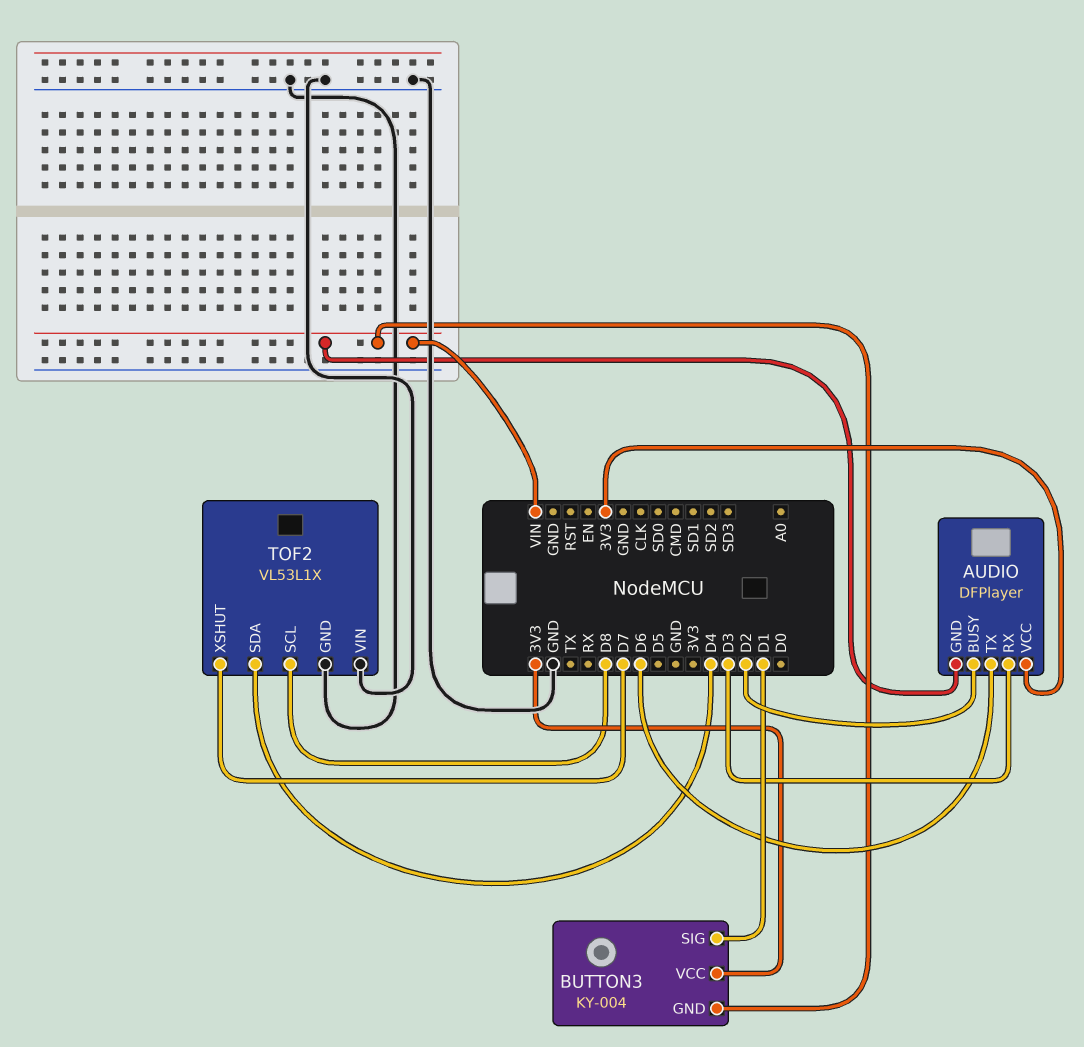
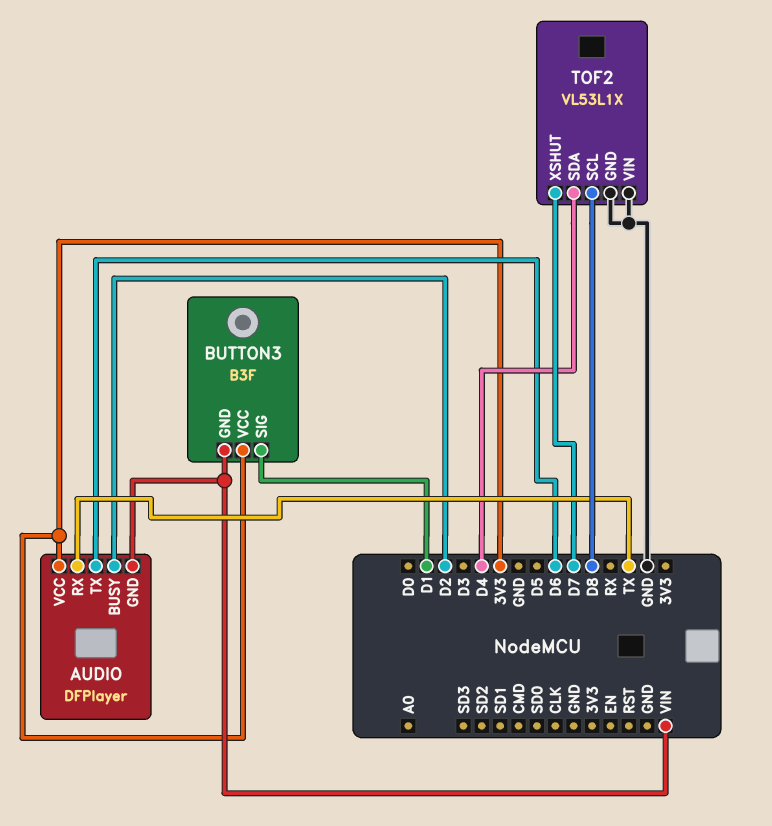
AUDIO pin RX: D3 -> TX
BUTTON3: KY-004 -> B3F

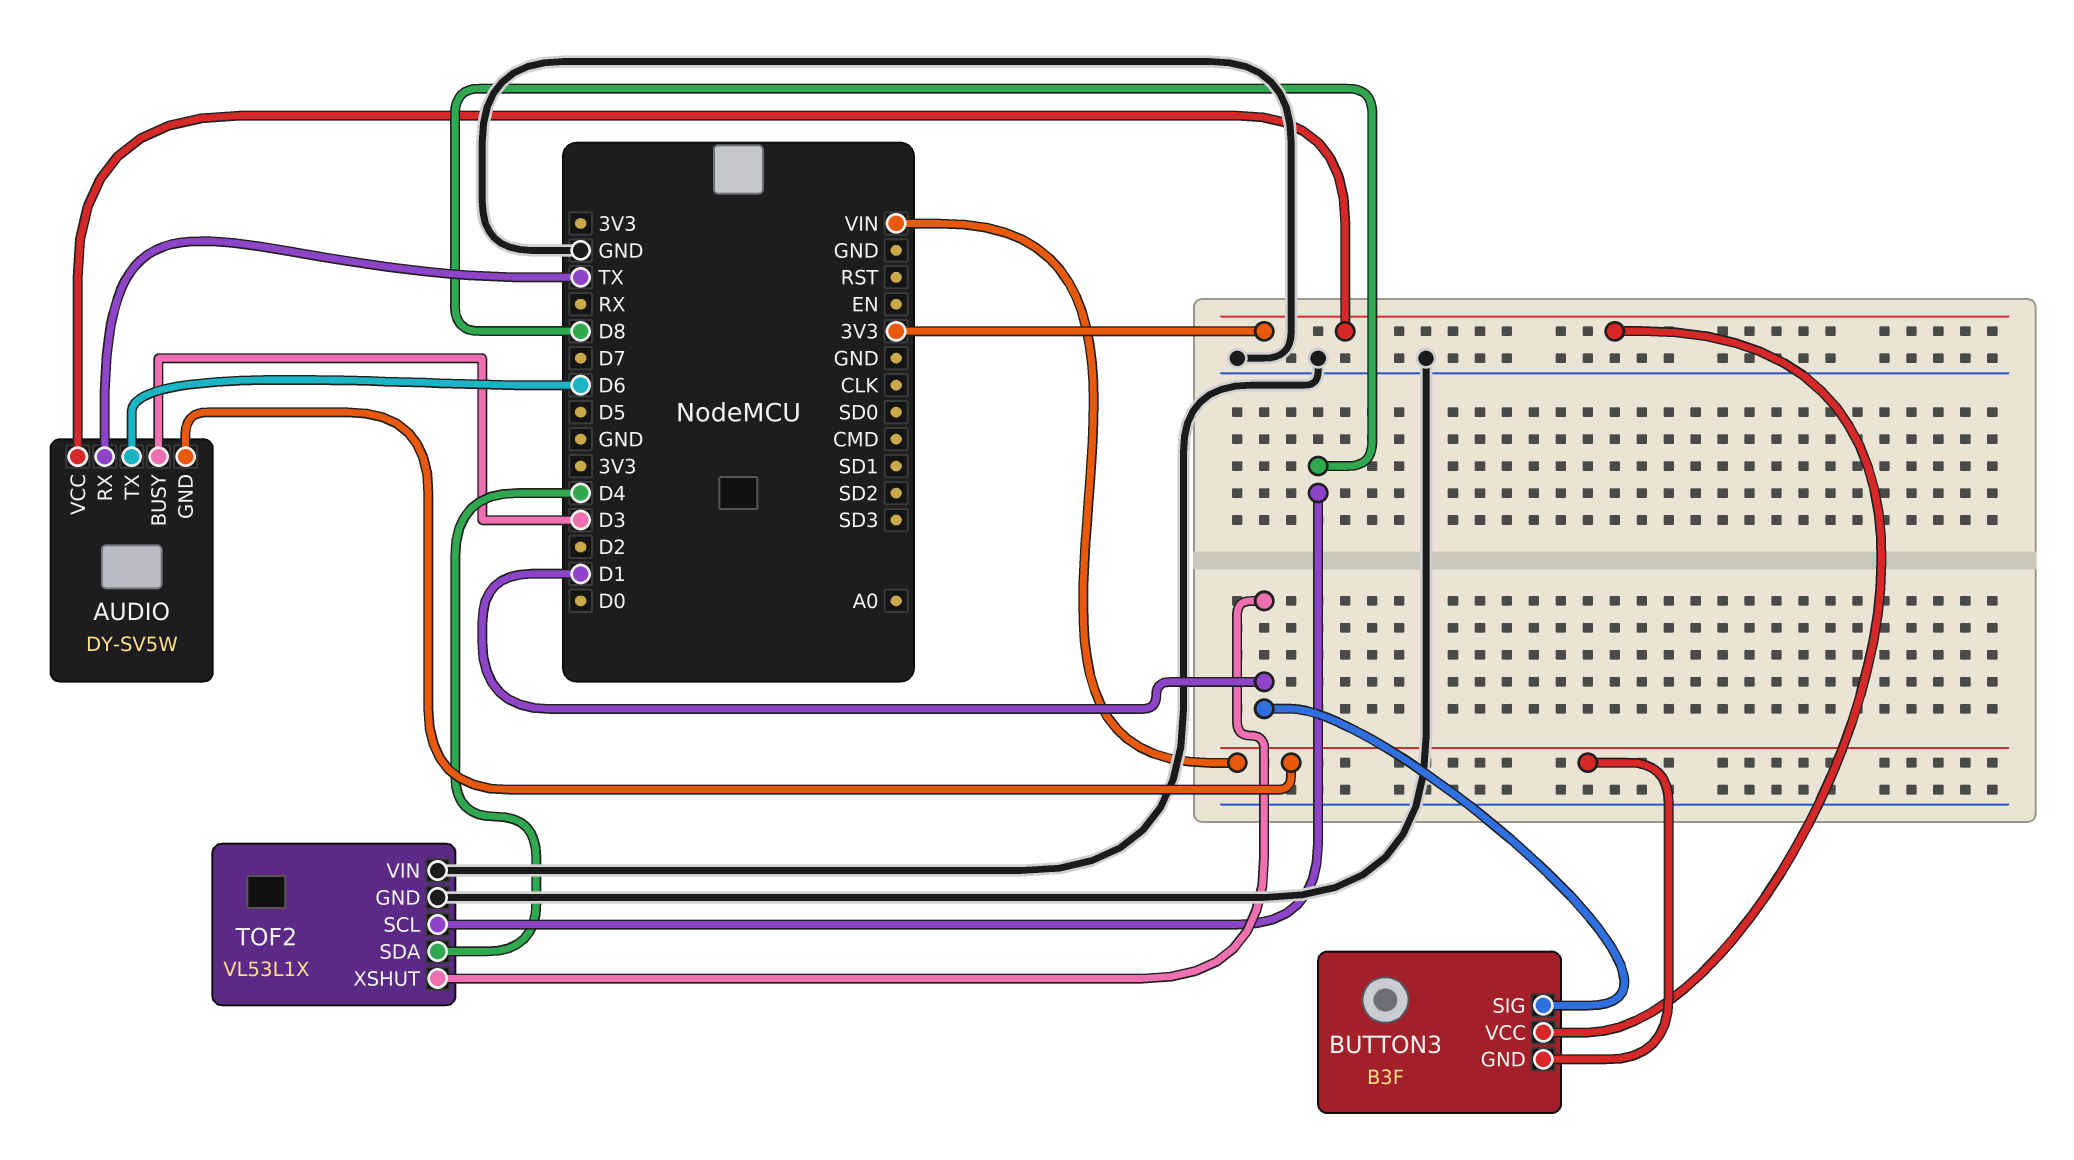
AUDIO: DFPlayer -> DY-SV5W
AUDIO pin BUSY: D2 -> D3
TOF2 pin XSHUT: D7 -> D1

